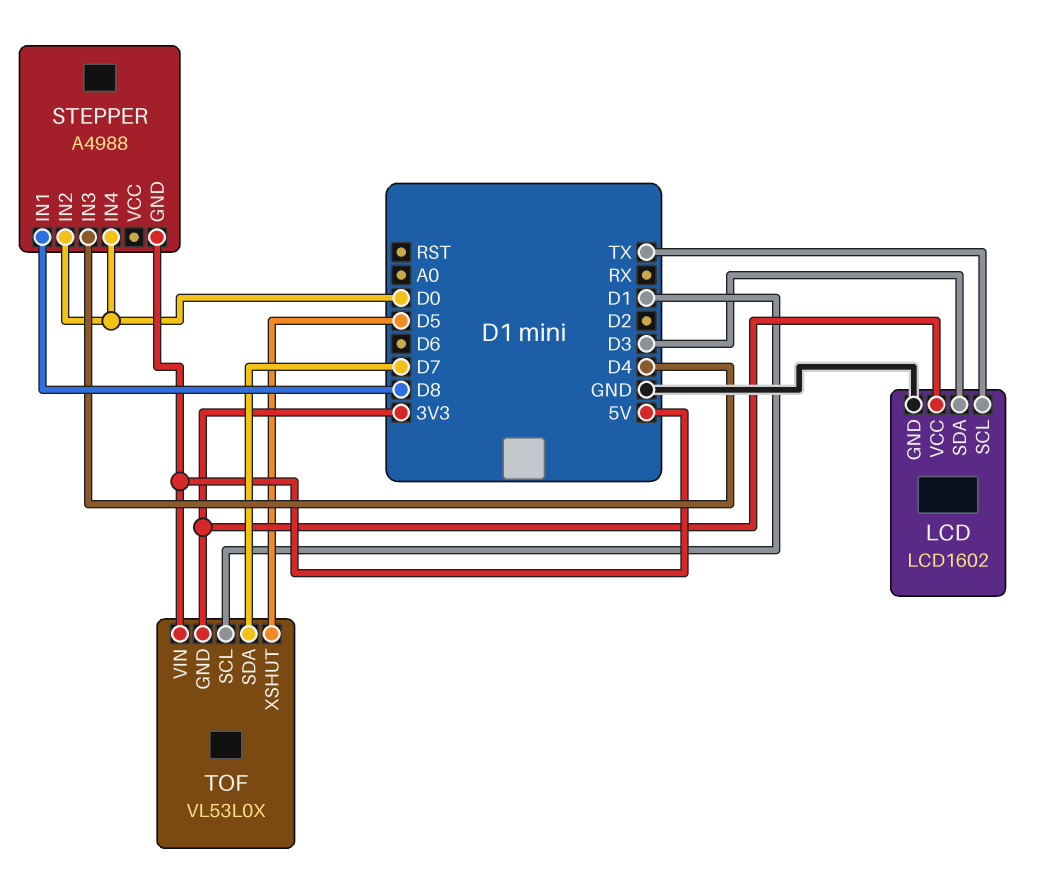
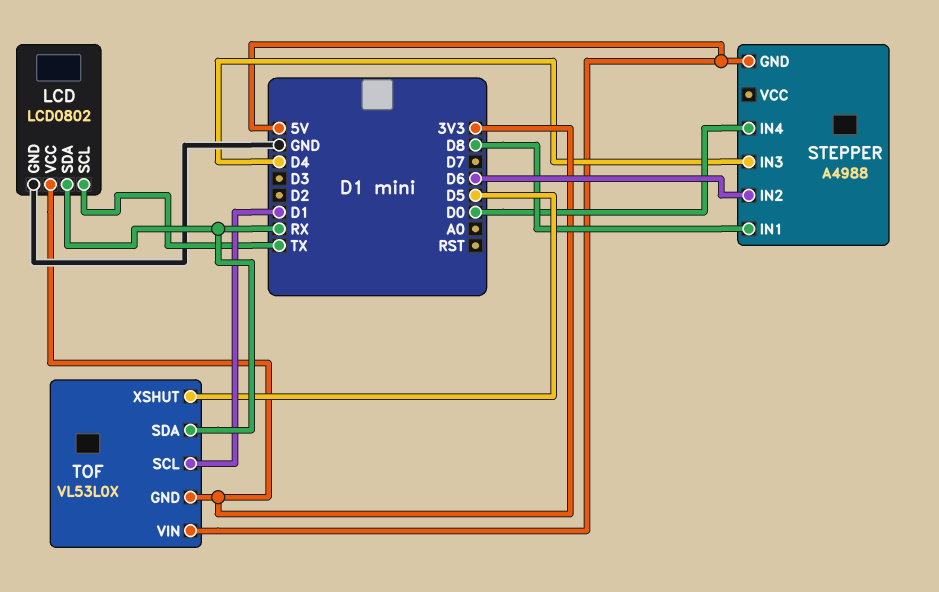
LCD: LCD1602 -> LCD0802
LCD pin SDA: D3 -> RX
STEPPER pin IN2: D0 -> D6
TOF pin SDA: D7 -> RX

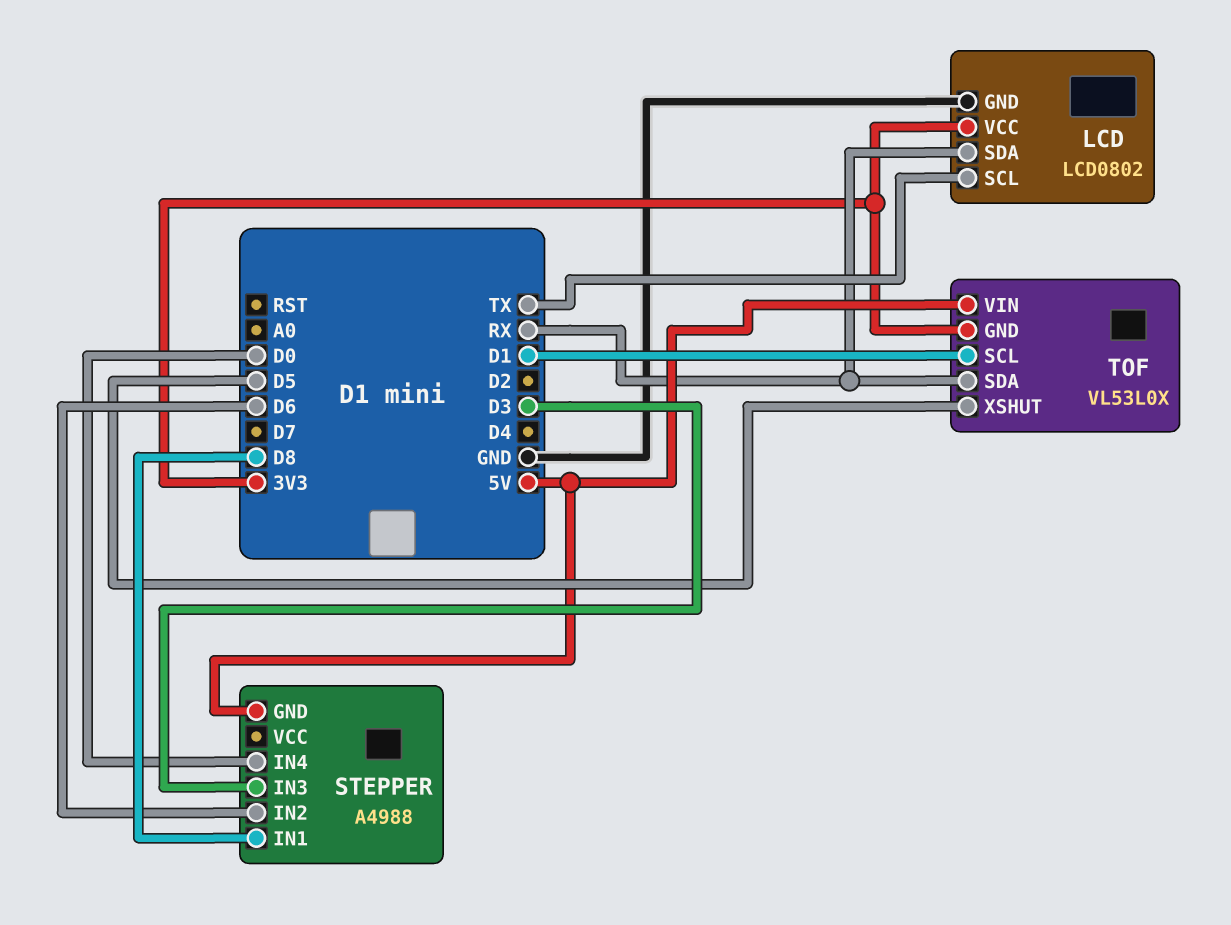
STEPPER pin IN3: D4 -> D3

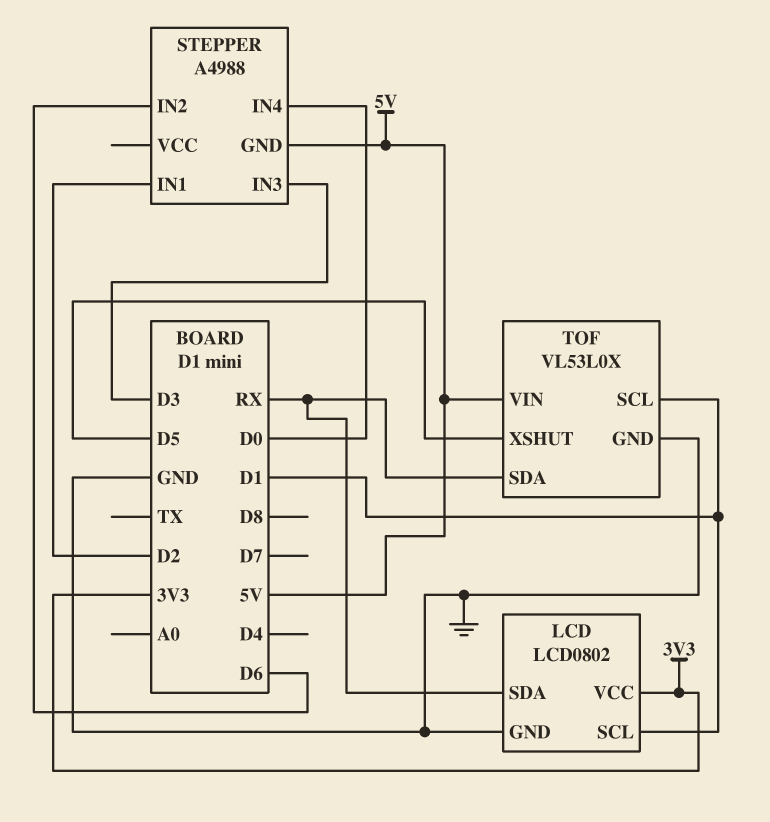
LCD pin SCL: TX -> D1
STEPPER pin IN1: D8 -> D2
TOF pin GND: 3V3 -> GND

